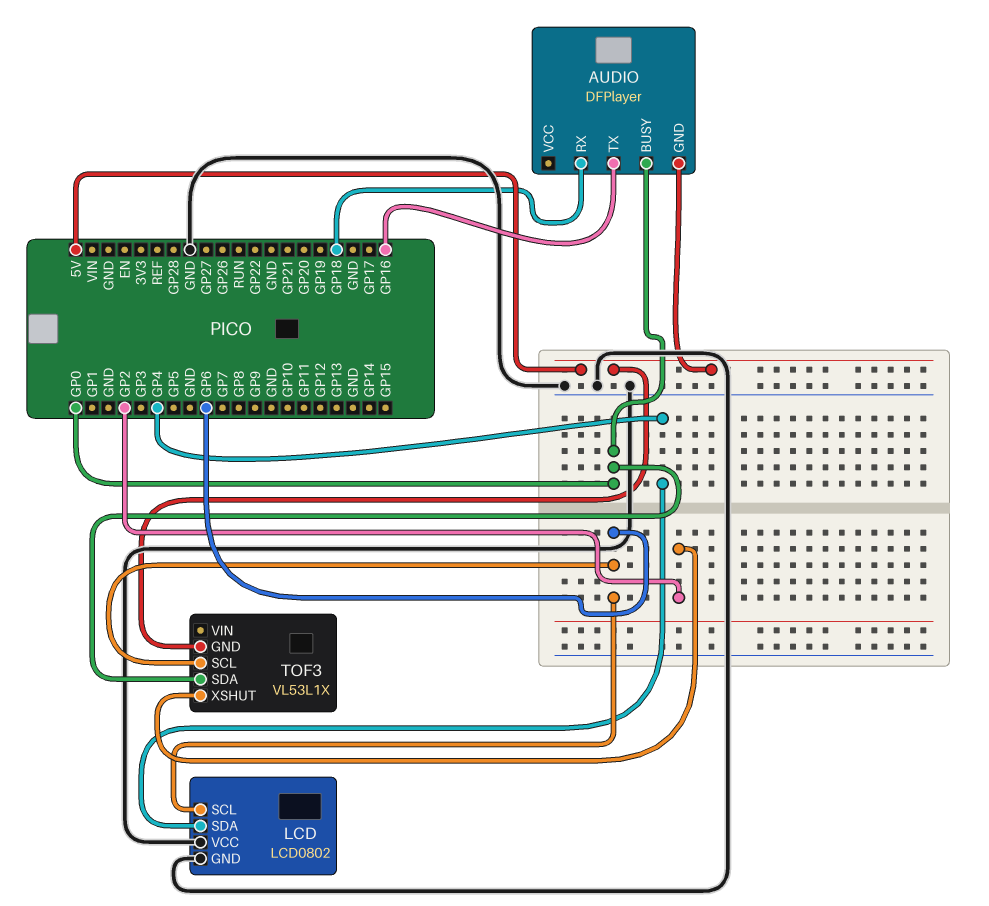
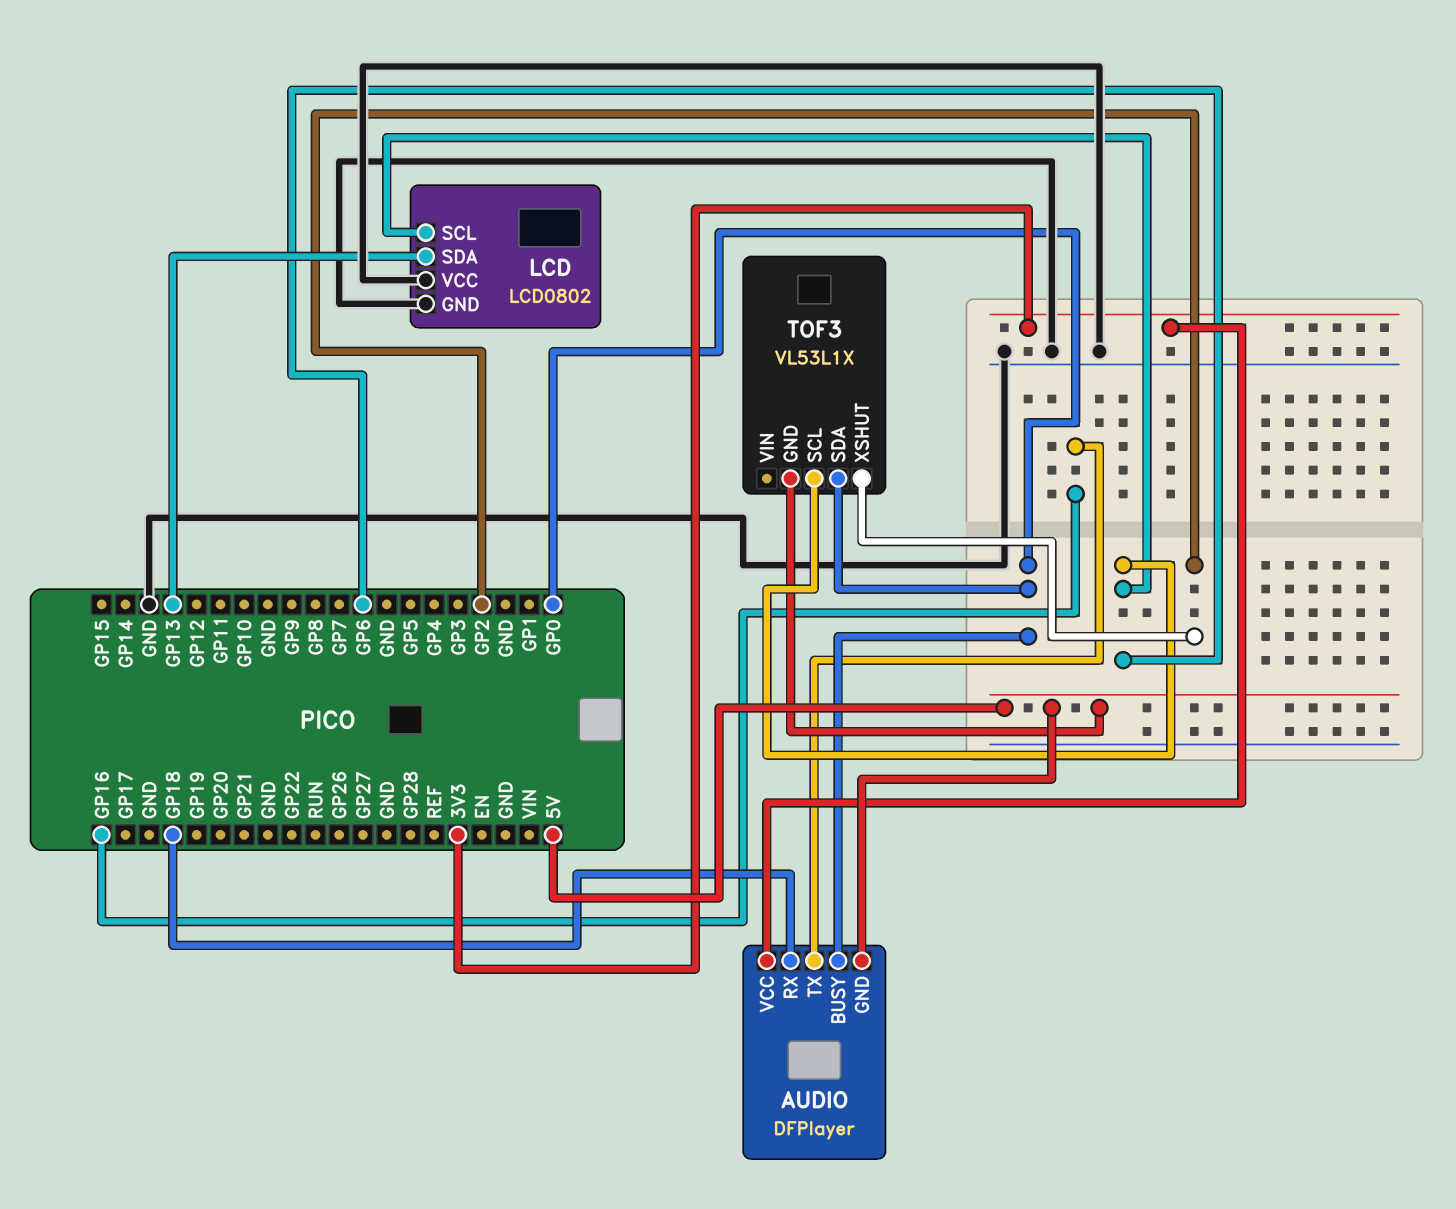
AUDIO pin VCC: none -> 3V3
LCD pin SDA: GP4 -> GP13

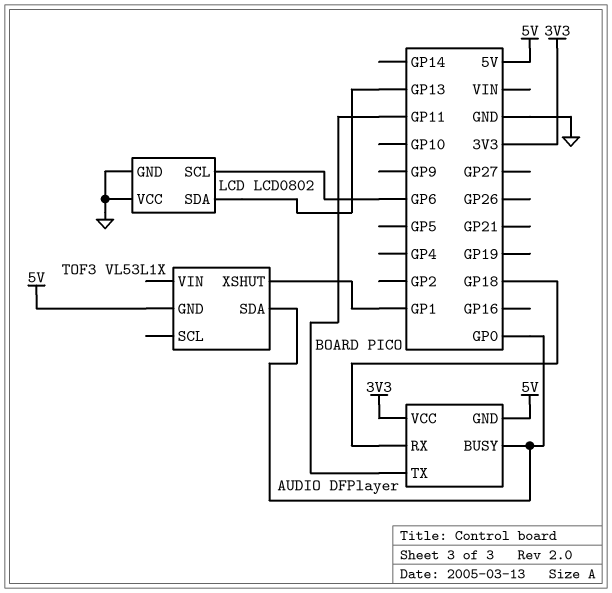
AUDIO pin TX: GP16 -> GP11
TOF3 pin SCL: GP6 -> none
TOF3 pin XSHUT: GP2 -> GP1

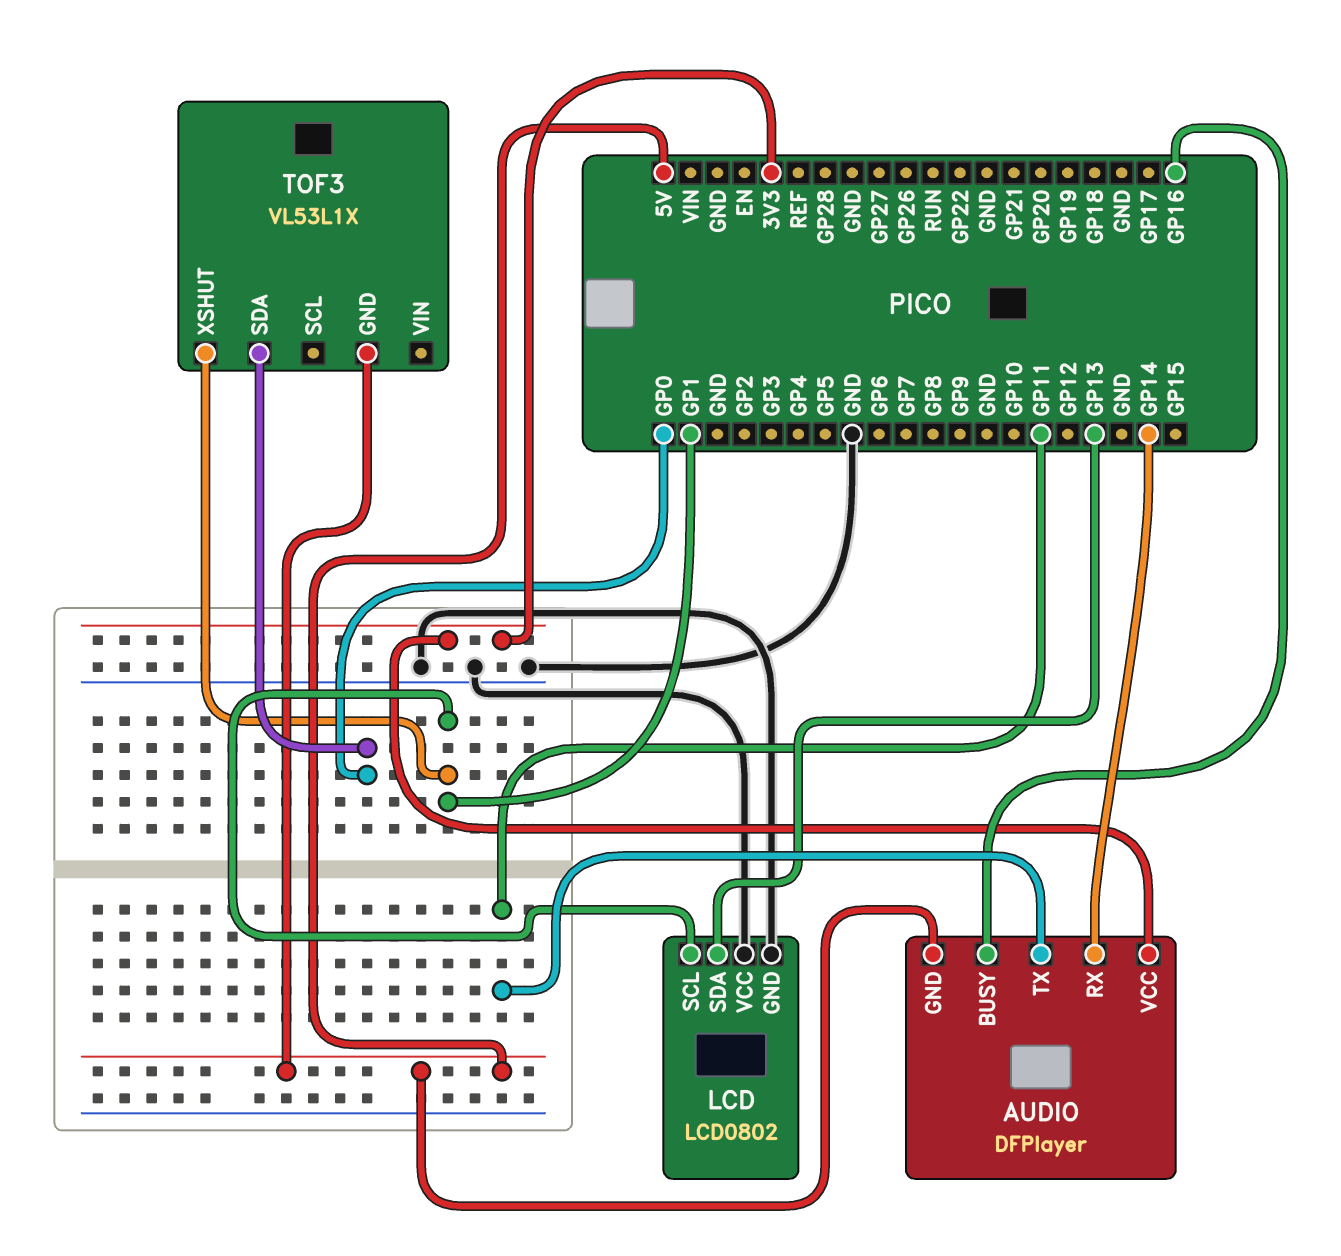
AUDIO pin BUSY: GP0 -> GP16
AUDIO pin RX: GP18 -> GP14
LCD pin SCL: GP6 -> GP1

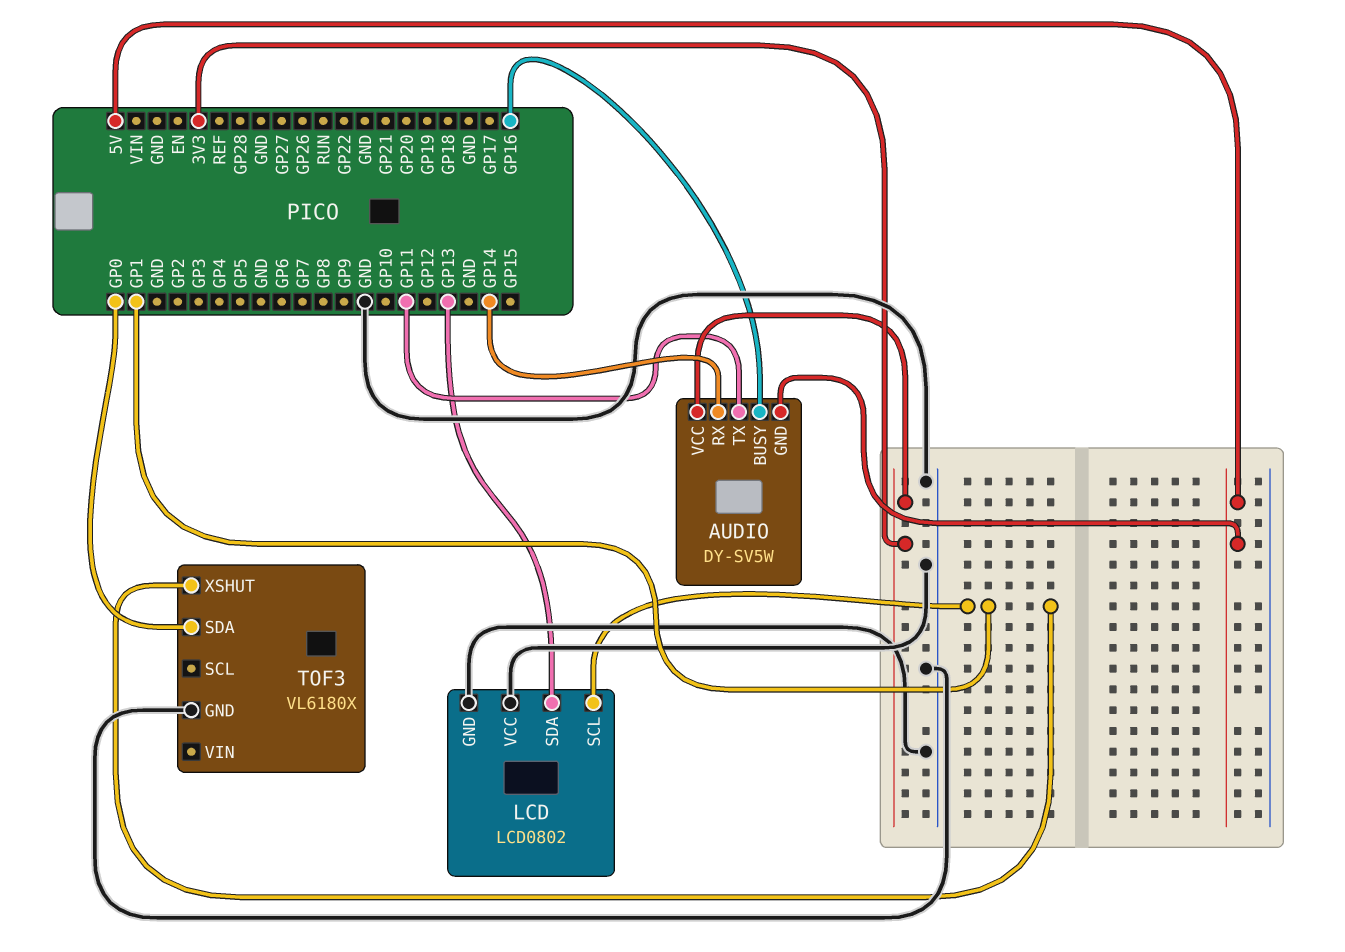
AUDIO: DFPlayer -> DY-SV5W
TOF3: VL53L1X -> VL6180X
TOF3 pin GND: 5V -> GND

